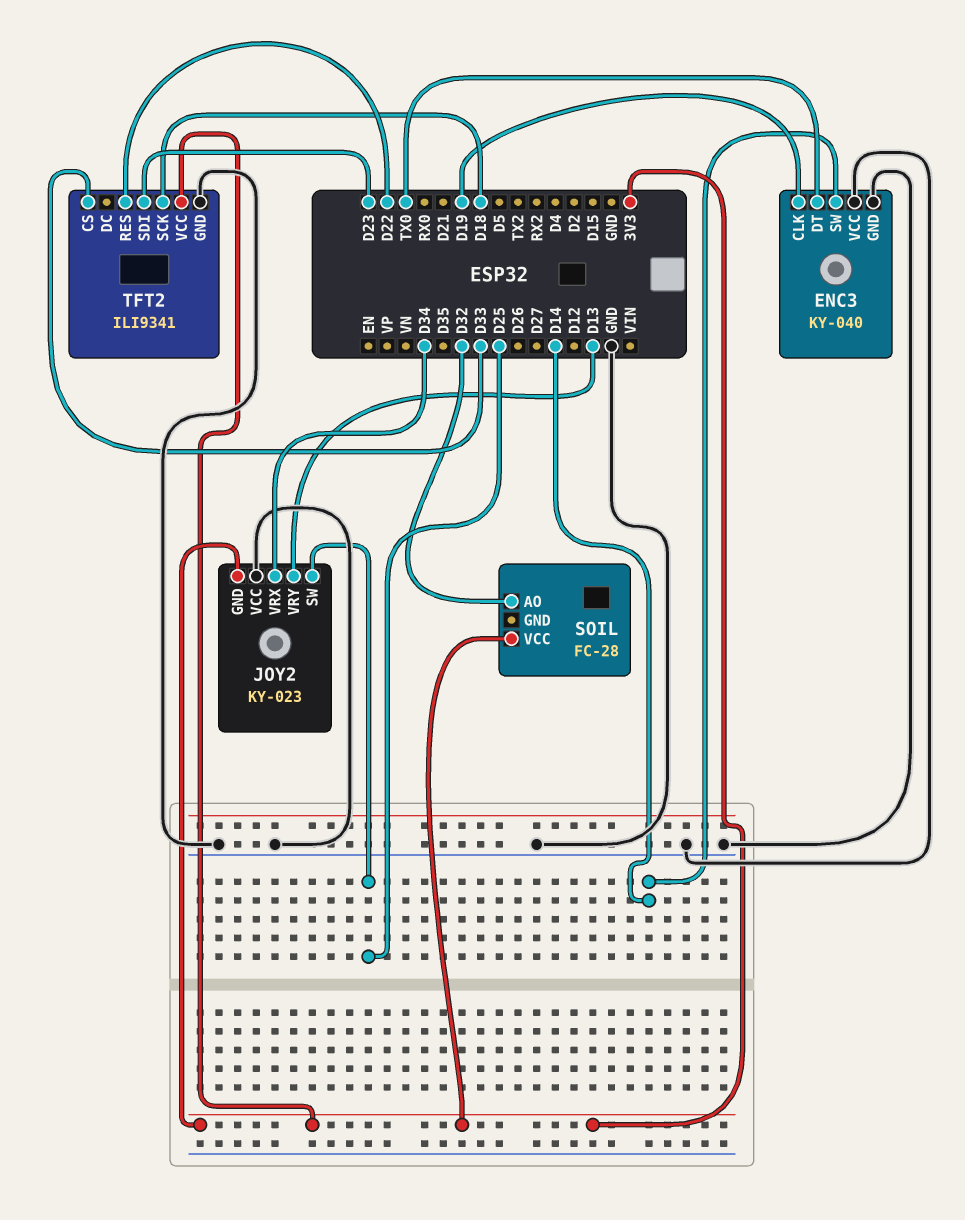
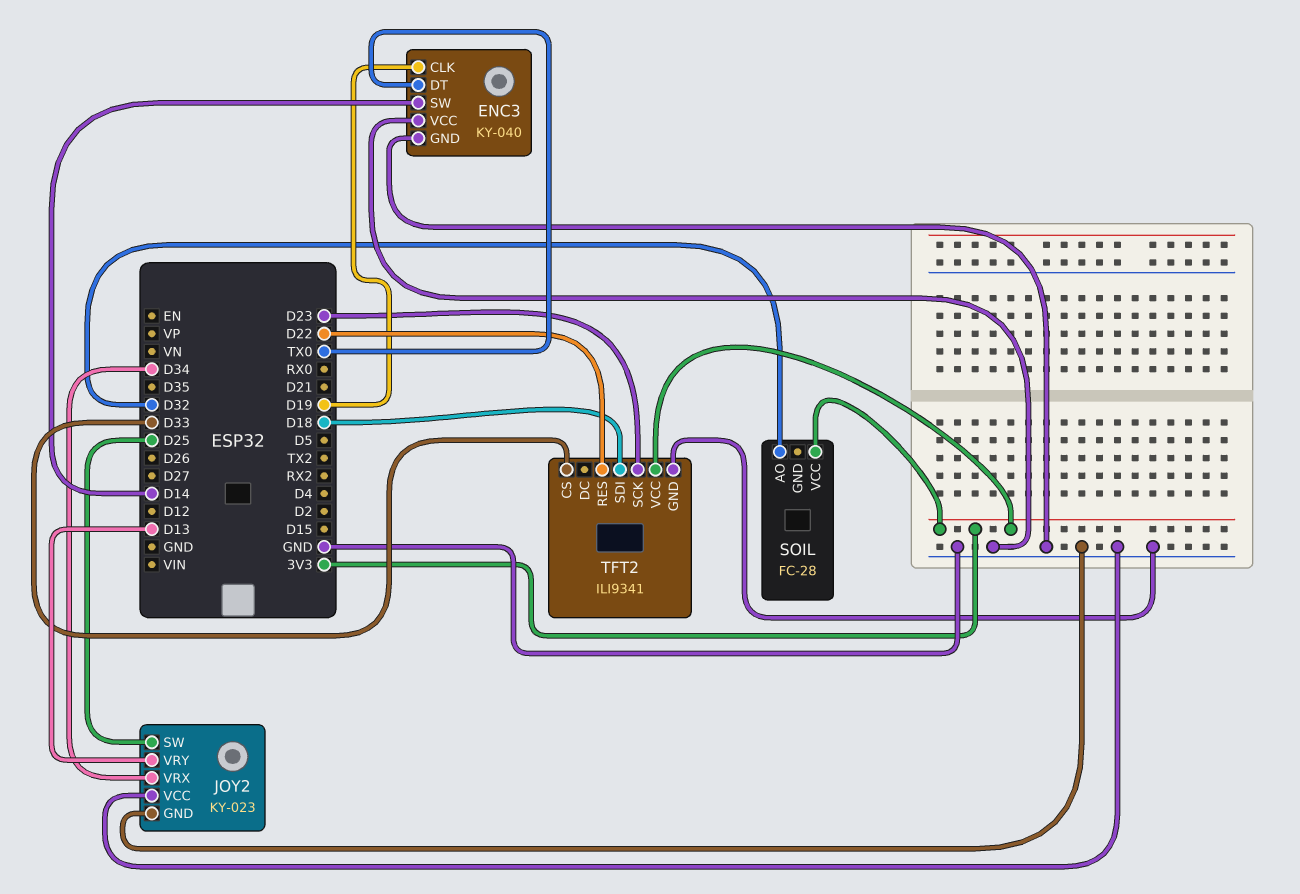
JOY2 pin GND: 3V3 -> GND
TFT2 pin SCK: D18 -> D23
TFT2 pin SDI: D23 -> D18

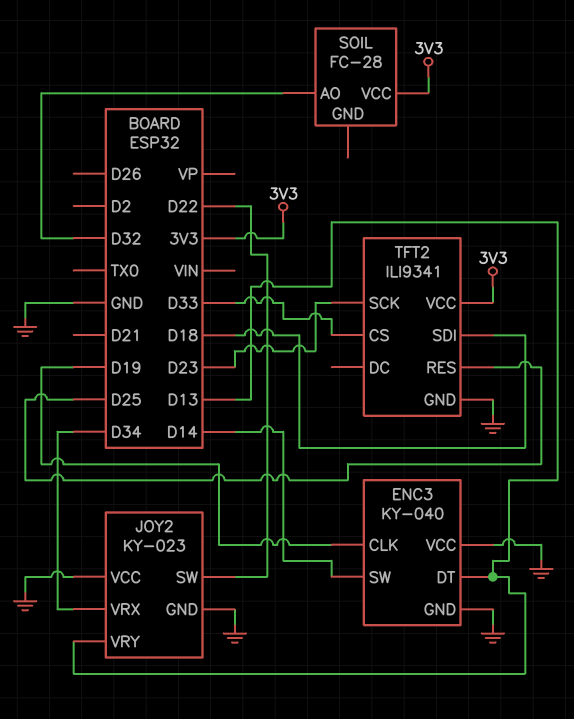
ENC3 pin DT: TX0 -> D13
JOY2 pin SW: D25 -> D22
TFT2 pin RES: D22 -> D25

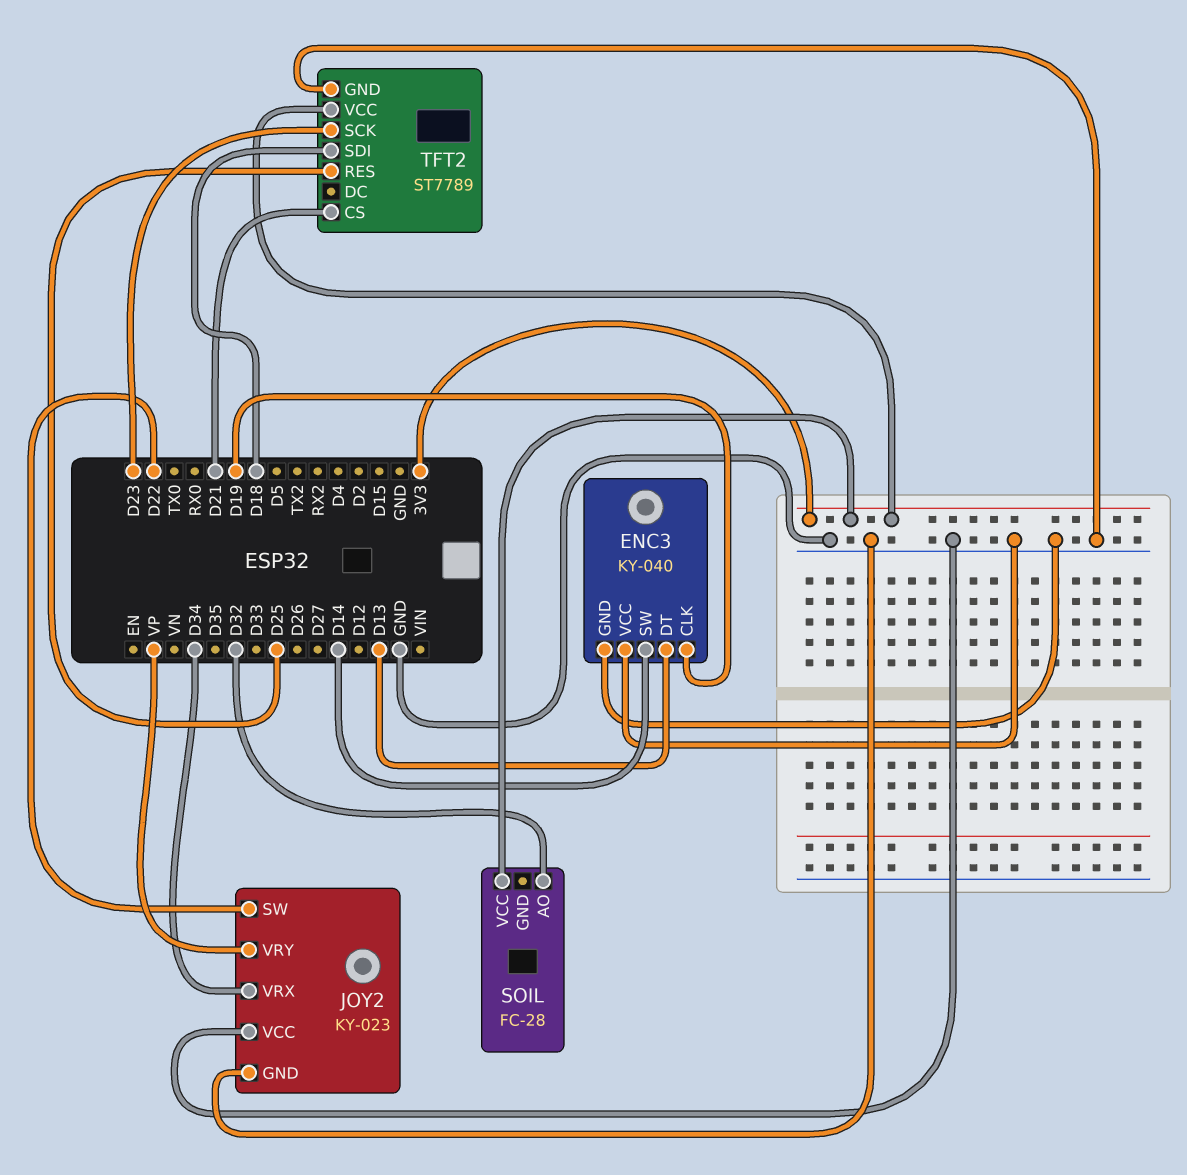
JOY2 pin VRY: D13 -> VP
TFT2: ILI9341 -> ST7789
TFT2 pin CS: D33 -> D21

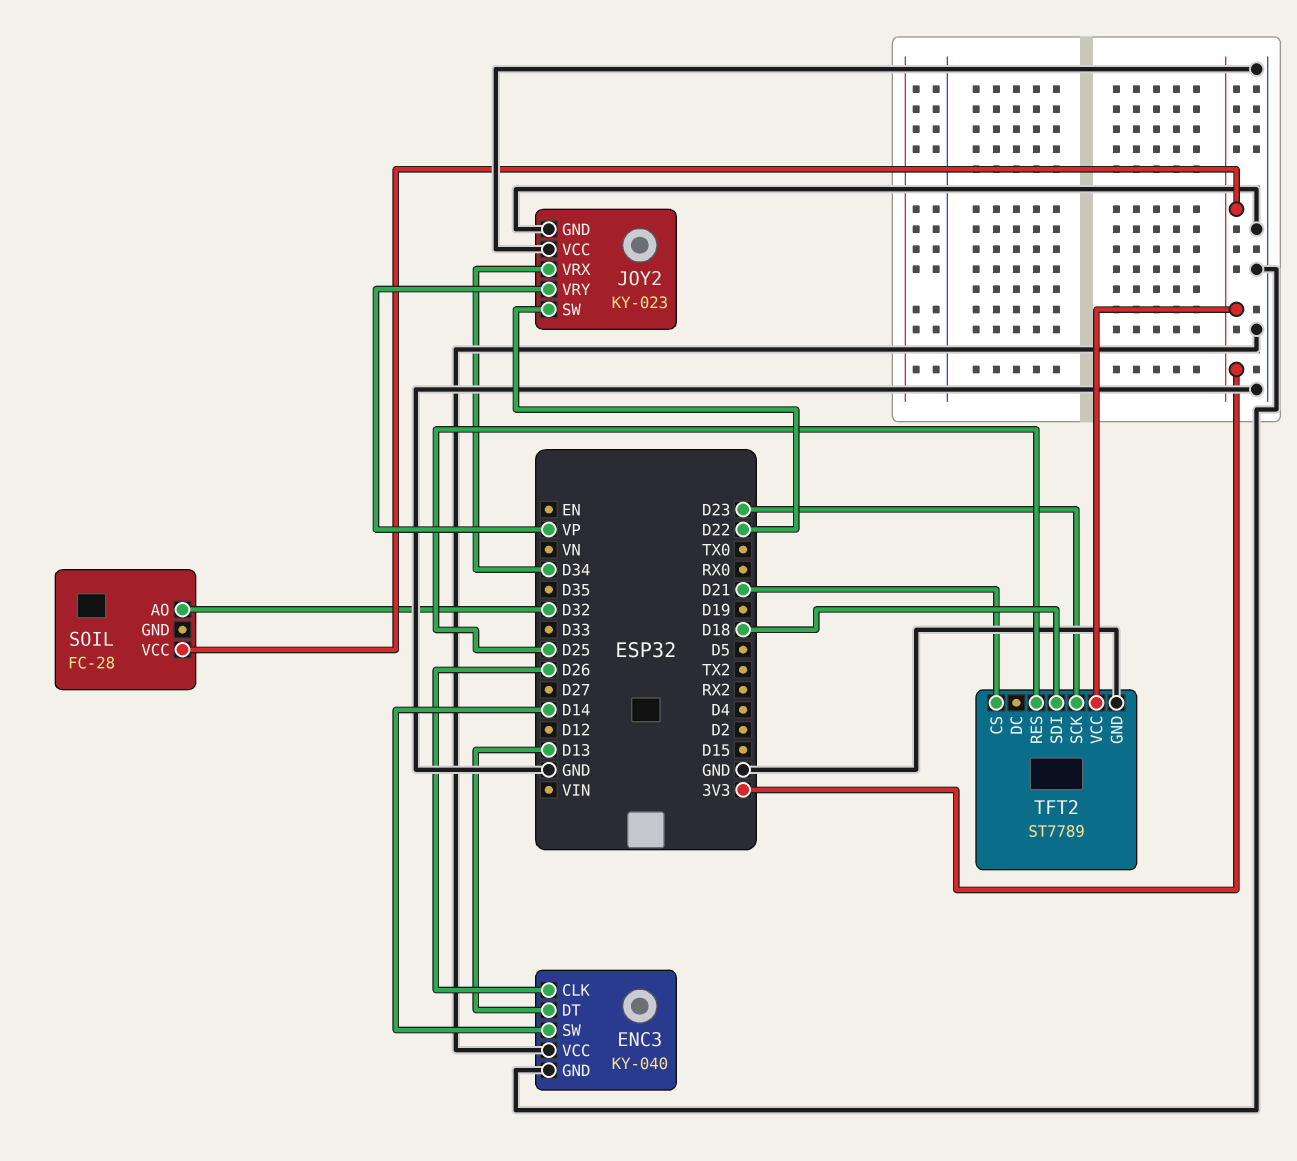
ENC3 pin CLK: D19 -> D26

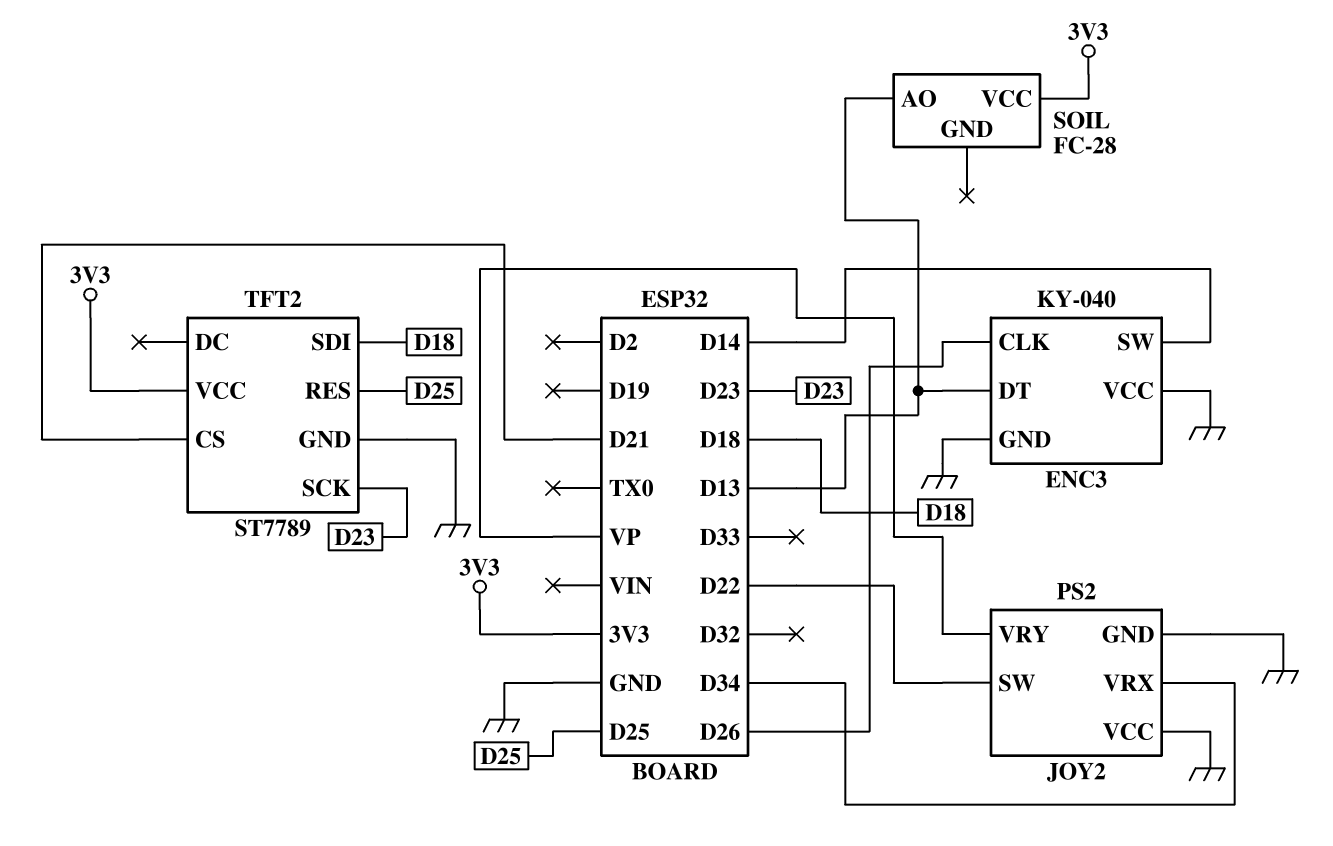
JOY2: KY-023 -> PS2
SOIL pin AO: D32 -> D13

